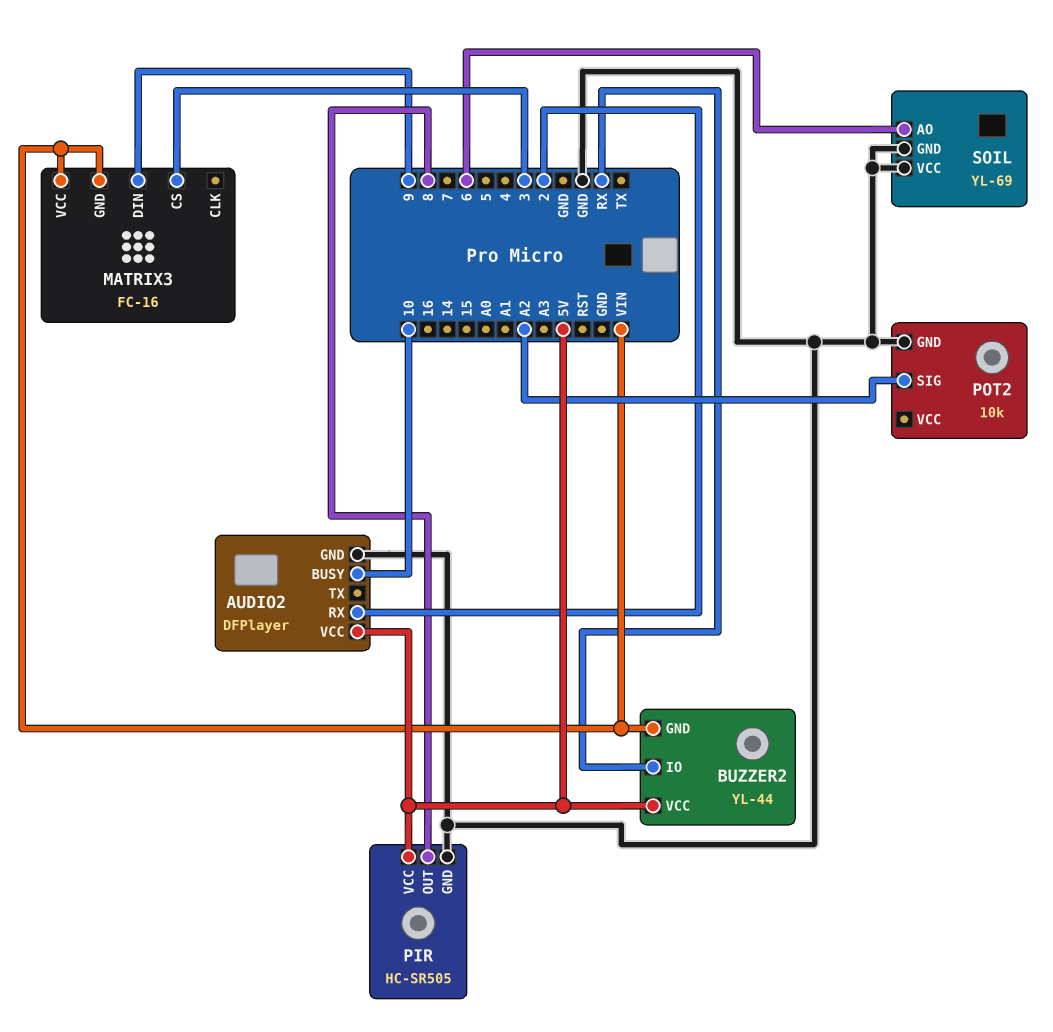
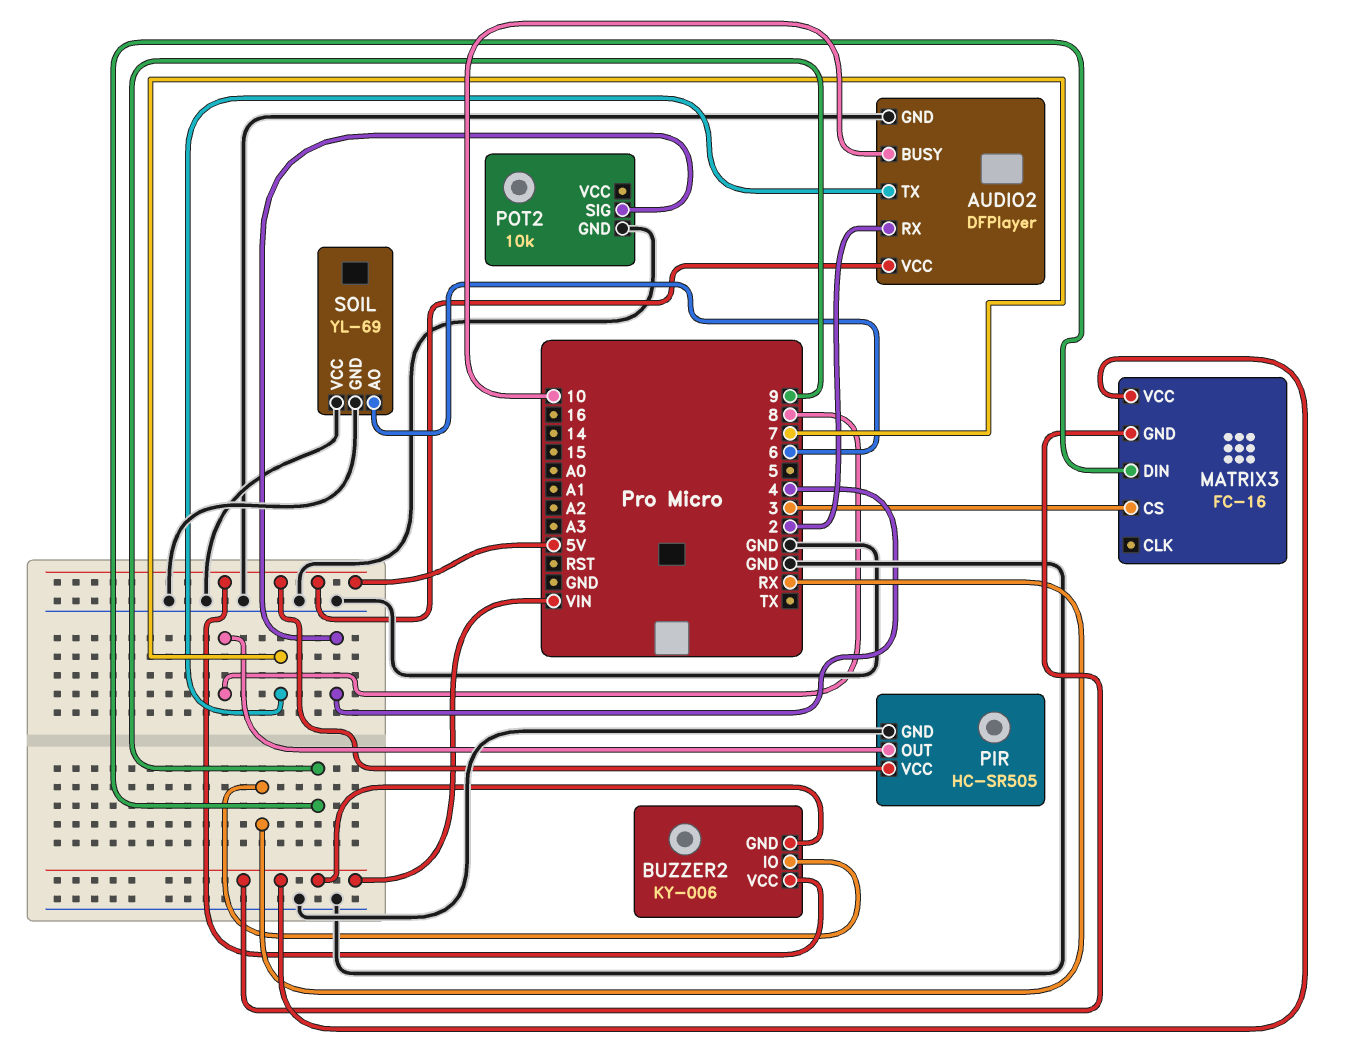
AUDIO2 pin TX: none -> 7
BUZZER2: YL-44 -> KY-006
POT2 pin SIG: A2 -> 4

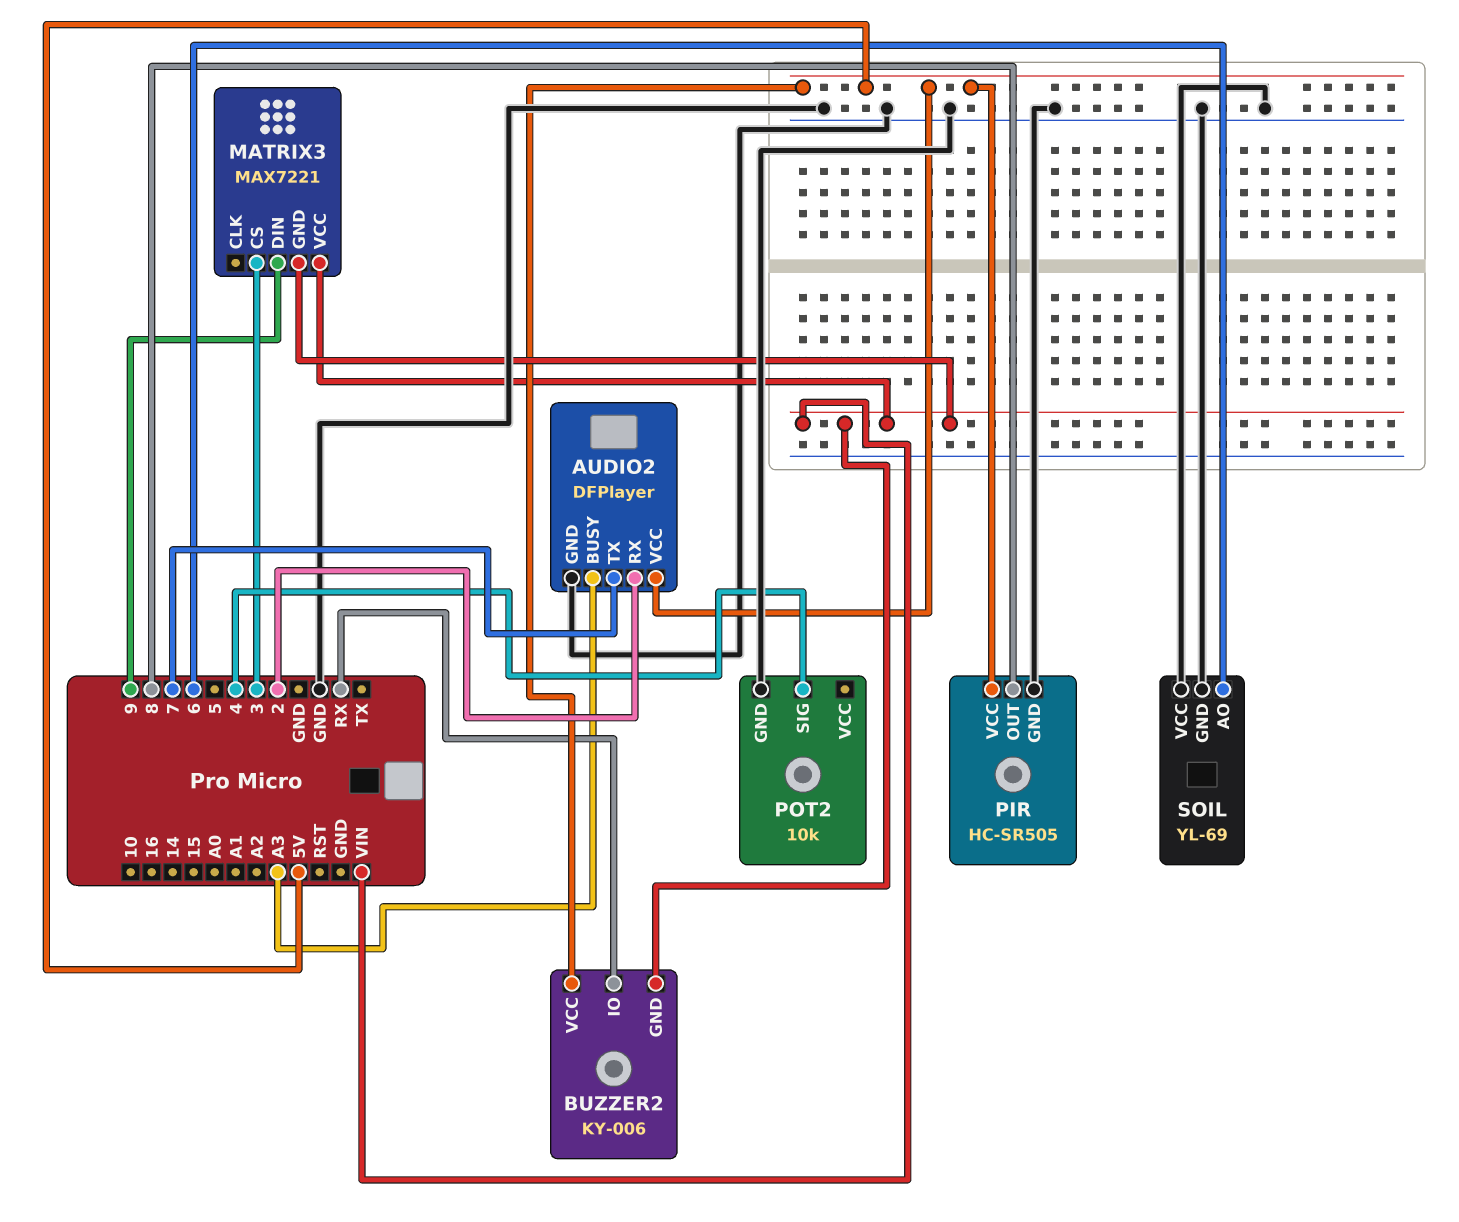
AUDIO2 pin BUSY: 10 -> A3
MATRIX3: FC-16 -> MAX7221

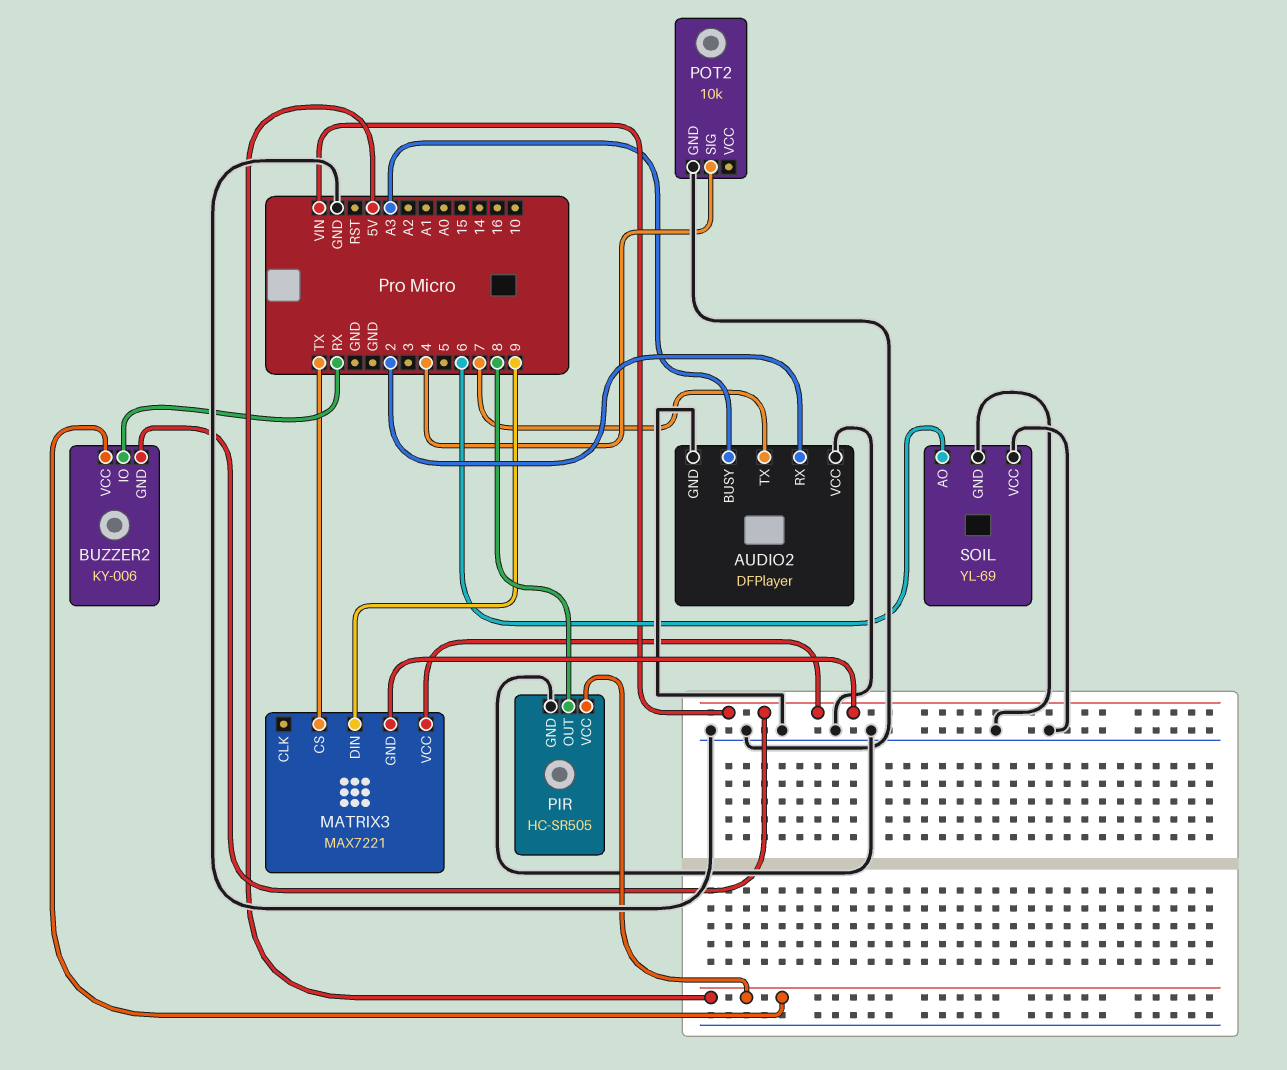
AUDIO2 pin VCC: 5V -> GND
MATRIX3 pin CS: 3 -> TX

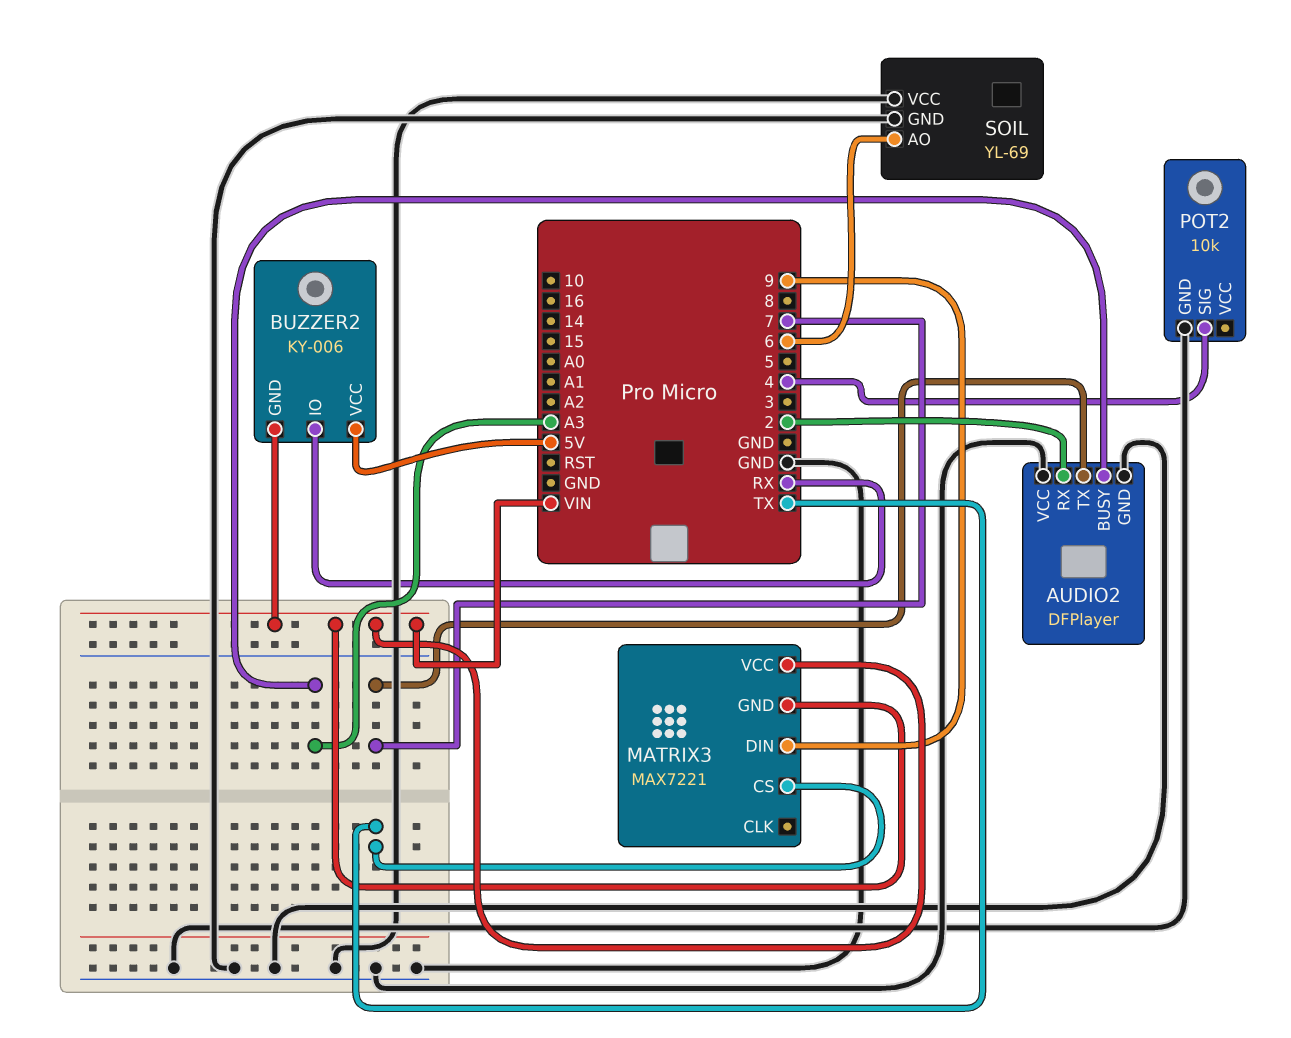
PIR: HC-SR505 -> none
PIR pin GND: GND -> none
PIR pin OUT: 8 -> none
PIR pin VCC: 5V -> none

